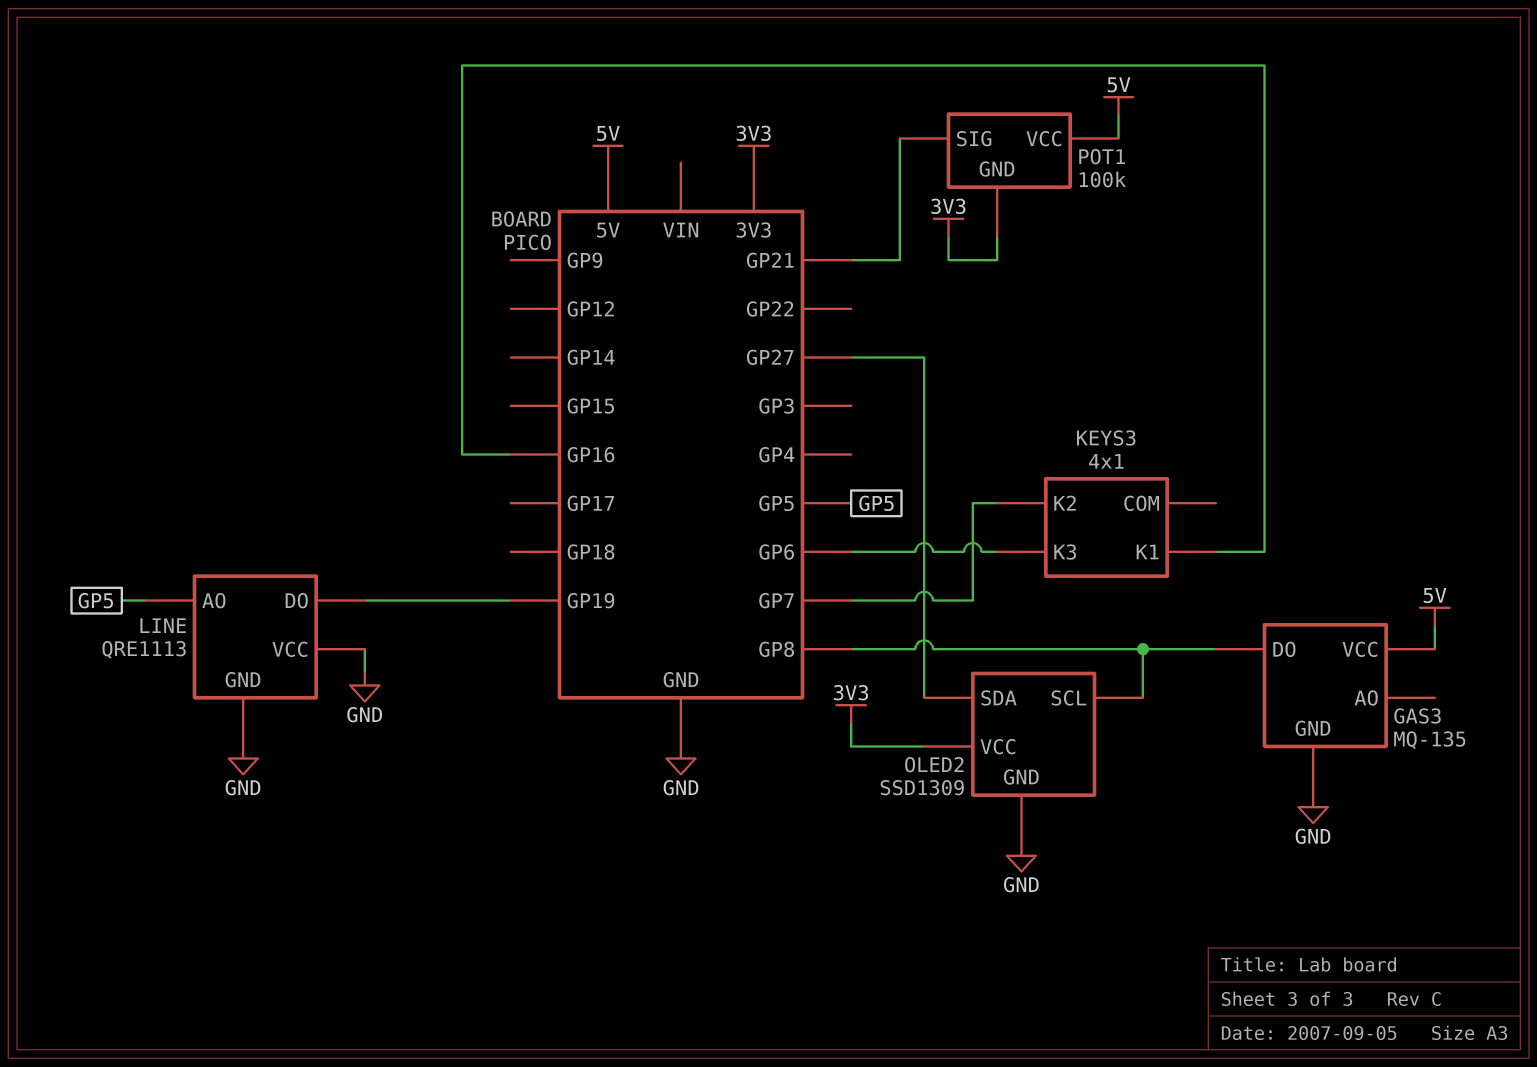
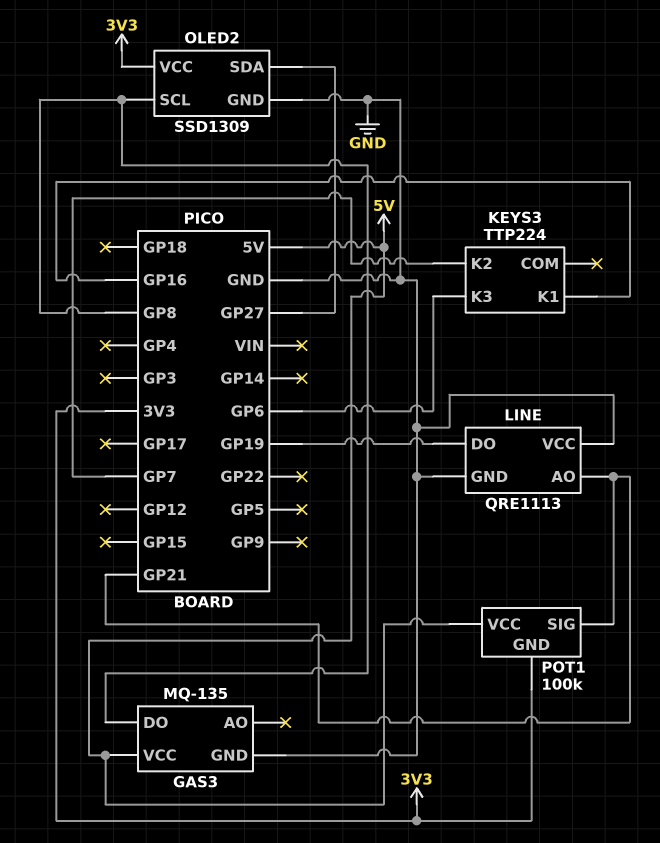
KEYS3: 4x1 -> TTP224
LINE pin AO: GP5 -> GP21

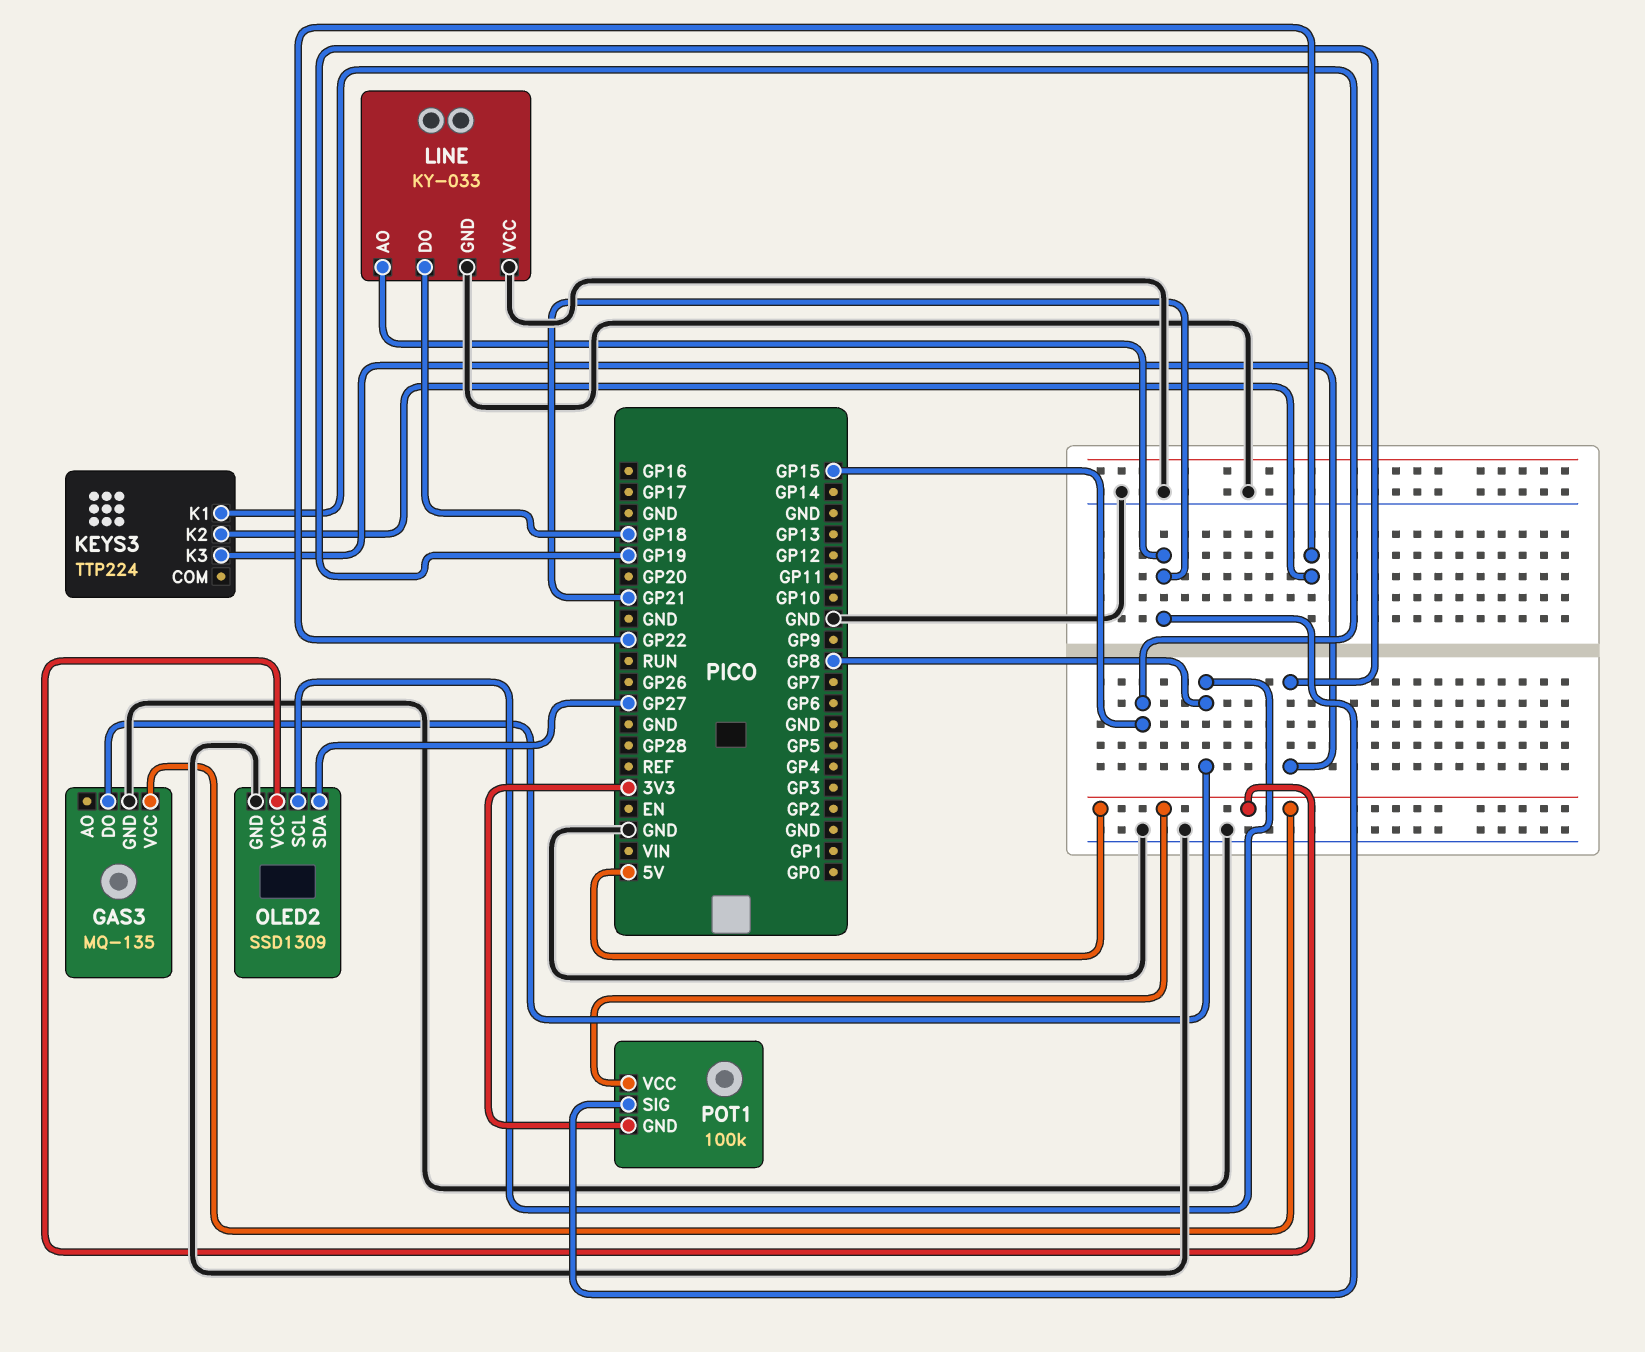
KEYS3 pin K1: GP16 -> GP15
KEYS3 pin K2: GP7 -> GP22
KEYS3 pin K3: GP6 -> GP19
LINE: QRE1113 -> KY-033
LINE pin DO: GP19 -> GP18
OLED2 pin VCC: 3V3 -> 5V

